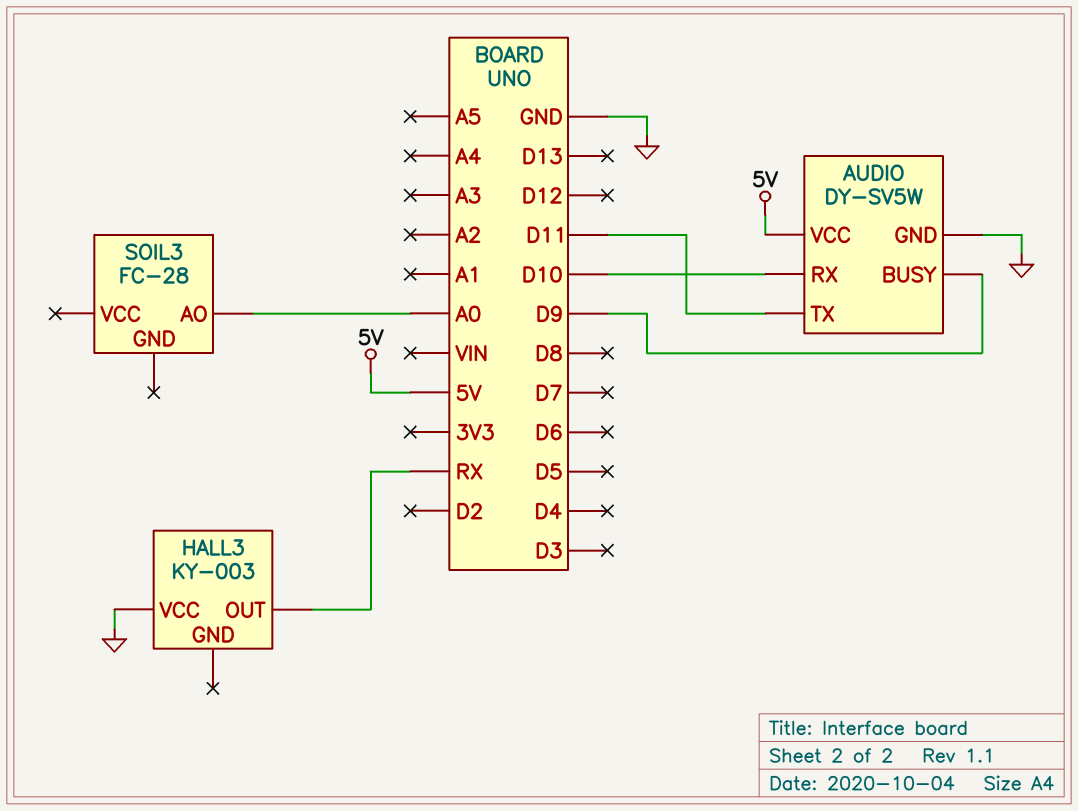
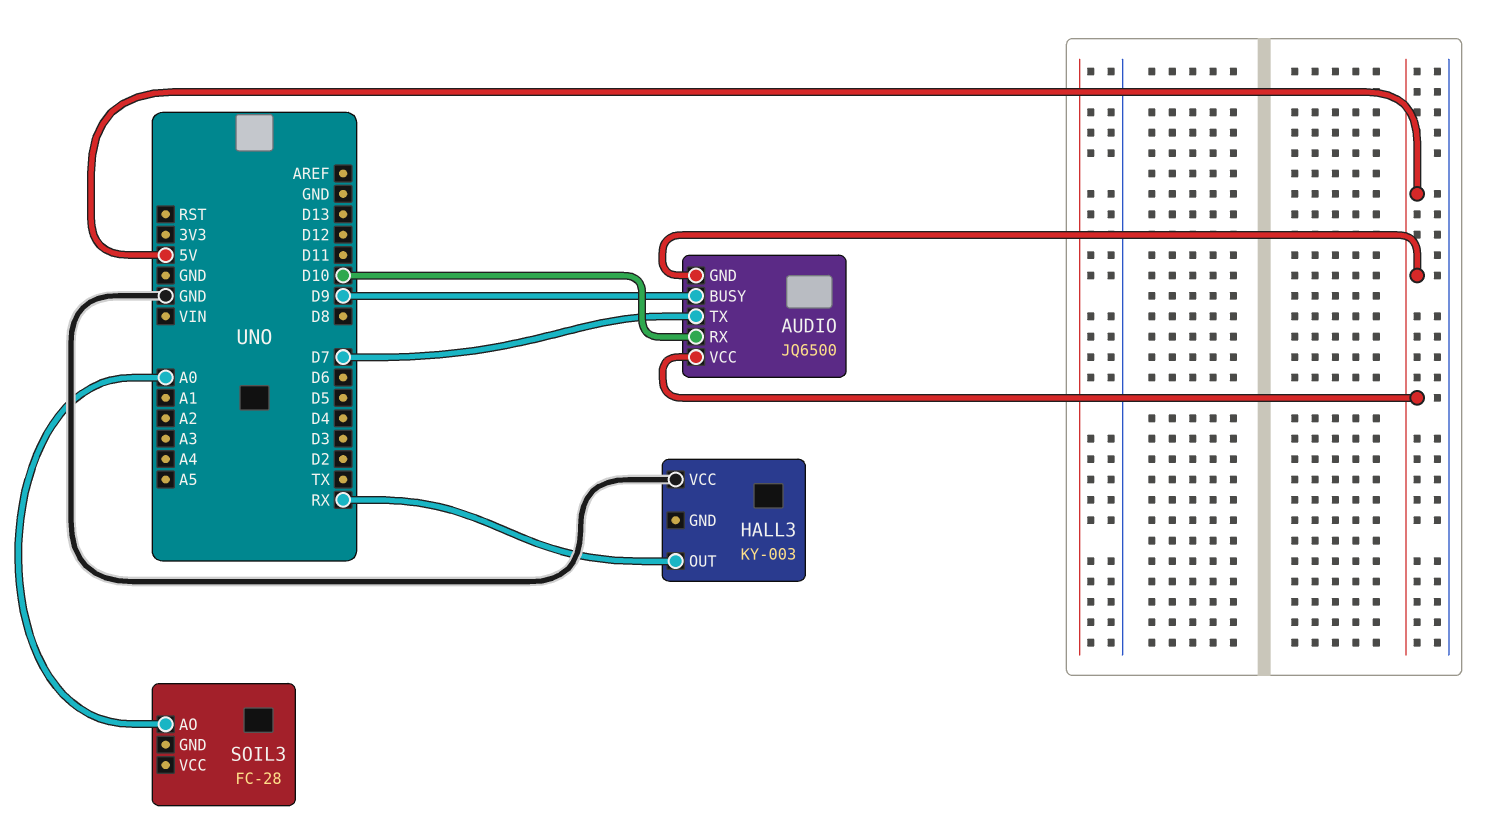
AUDIO: DY-SV5W -> JQ6500
AUDIO pin GND: GND -> 5V
AUDIO pin TX: D11 -> D7

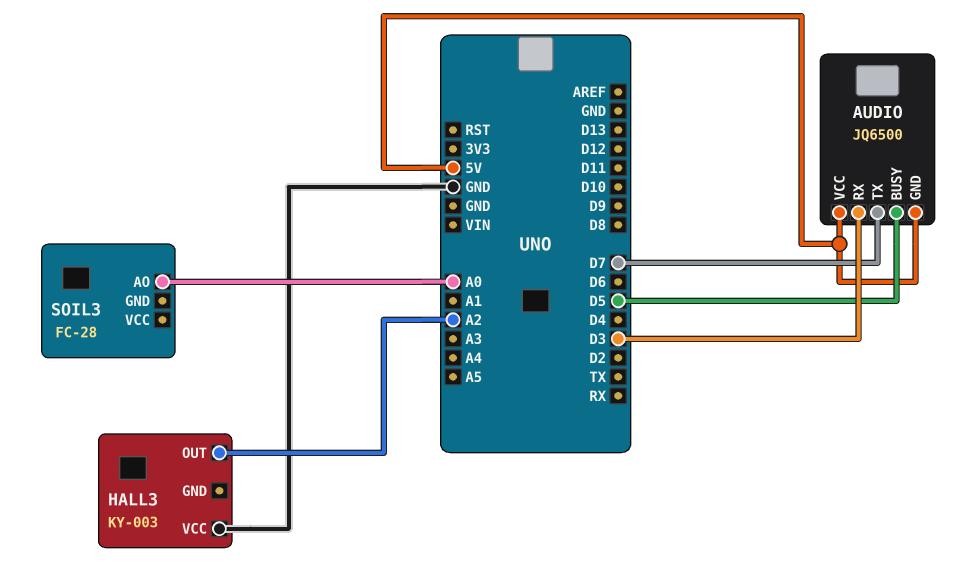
AUDIO pin BUSY: D9 -> D5
AUDIO pin RX: D10 -> D3
HALL3 pin OUT: RX -> A2

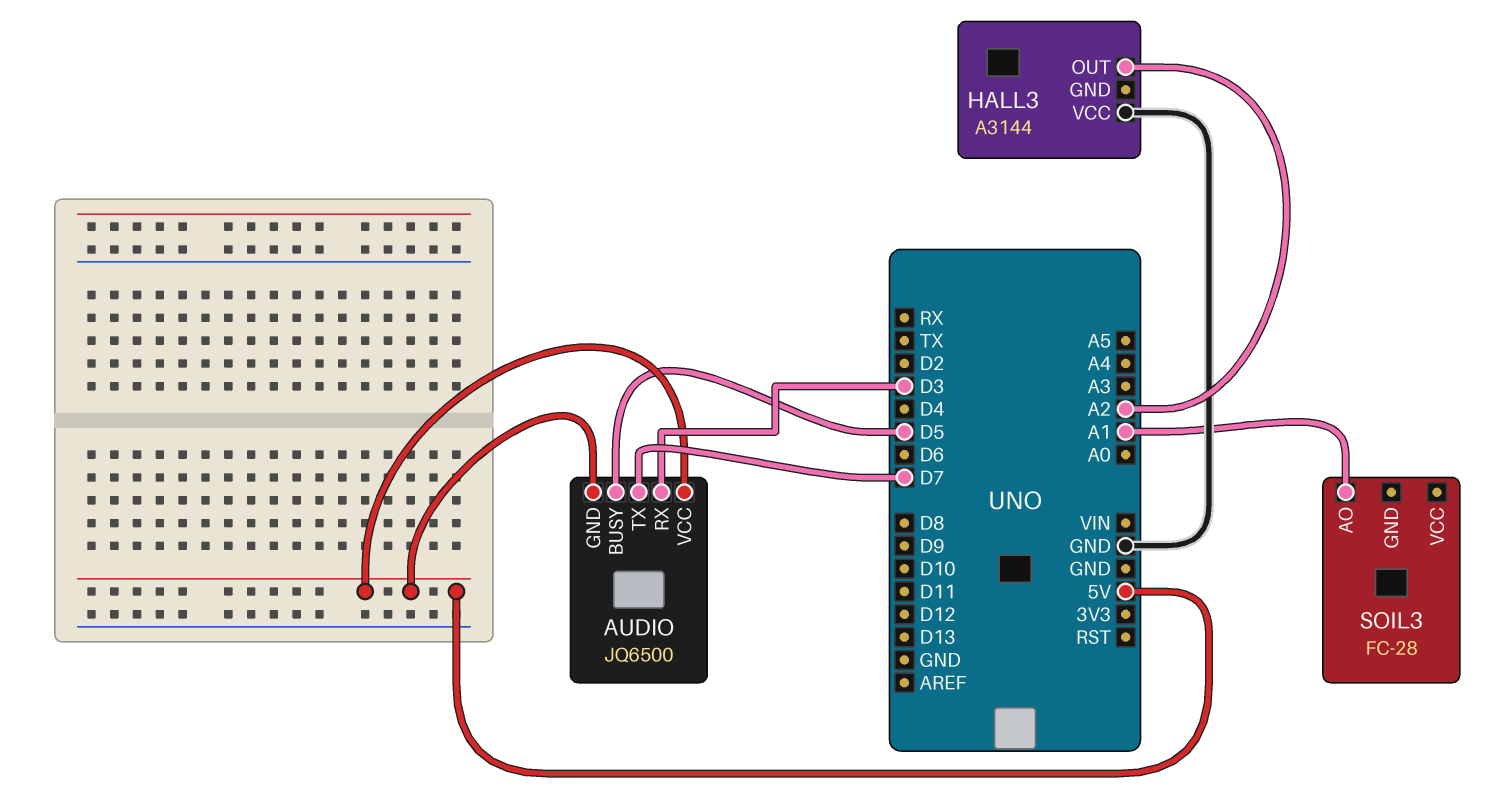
HALL3: KY-003 -> A3144
SOIL3 pin AO: A0 -> A1

